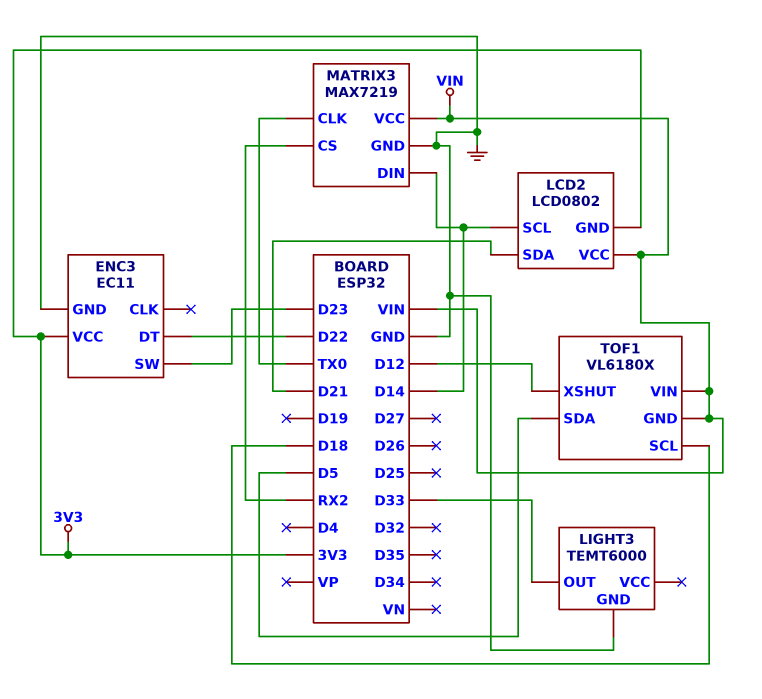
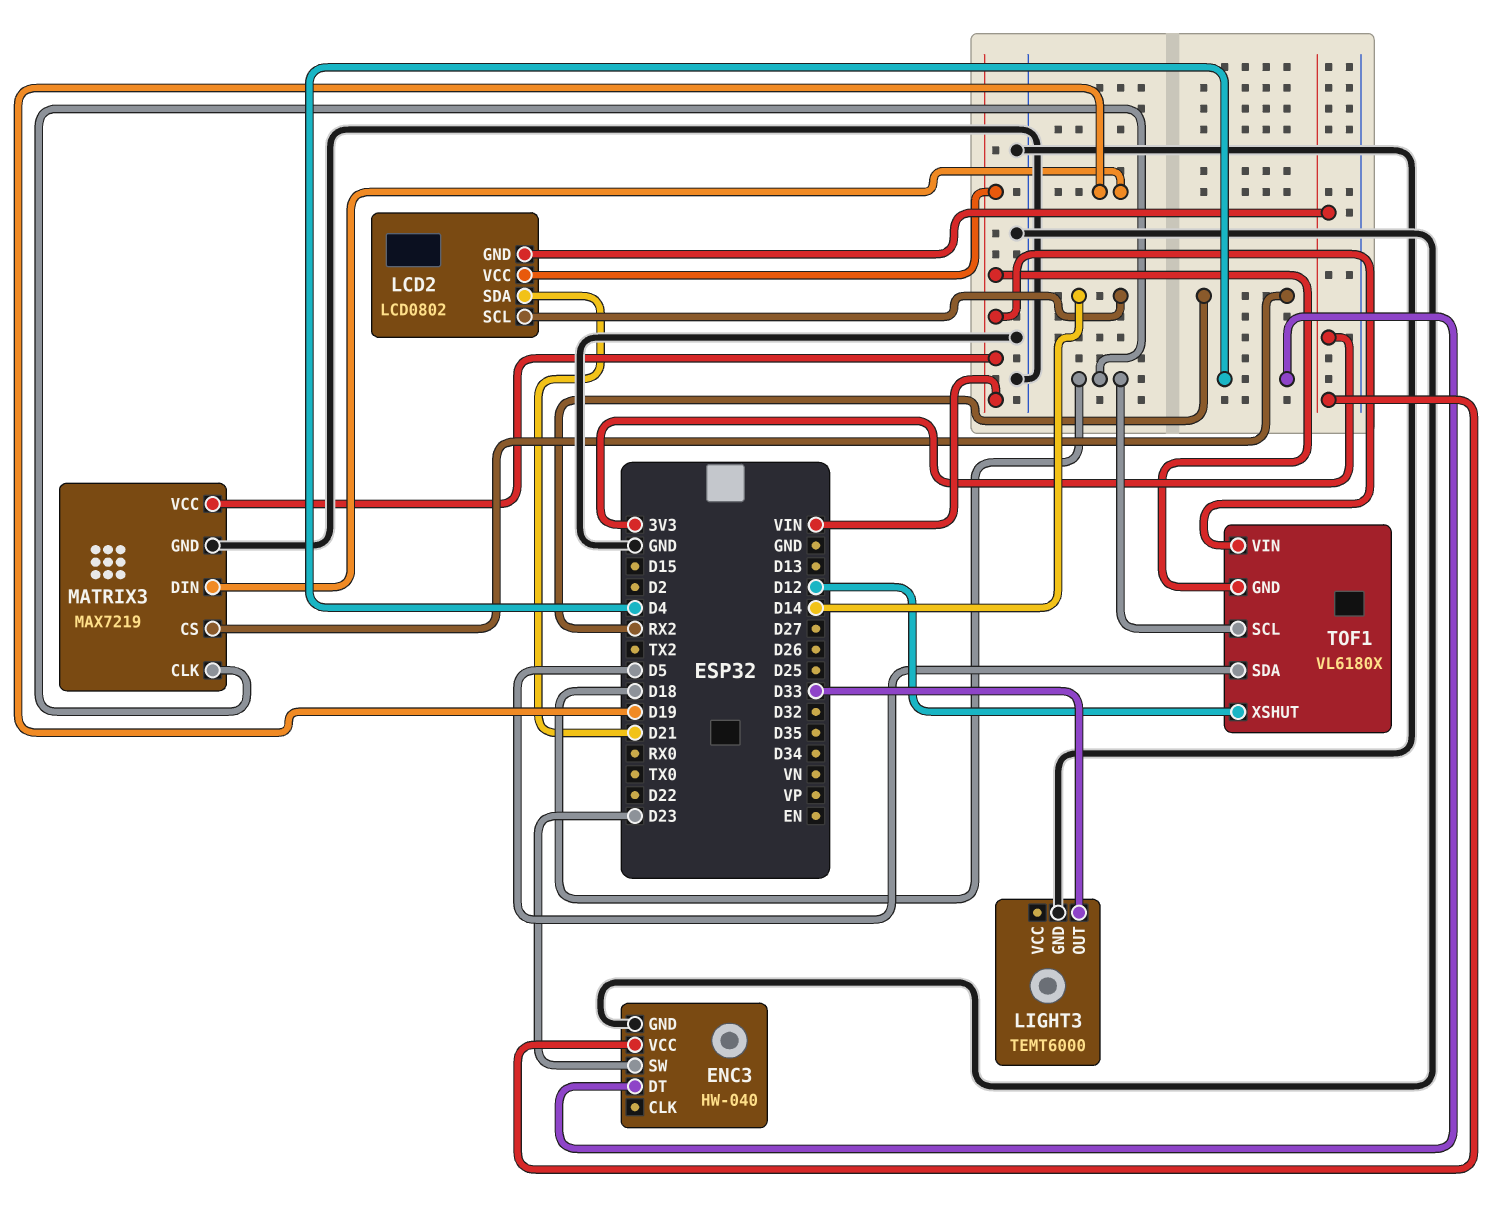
ENC3: EC11 -> HW-040
ENC3 pin DT: D22 -> D4
MATRIX3 pin CLK: TX0 -> D18
MATRIX3 pin DIN: D14 -> D19

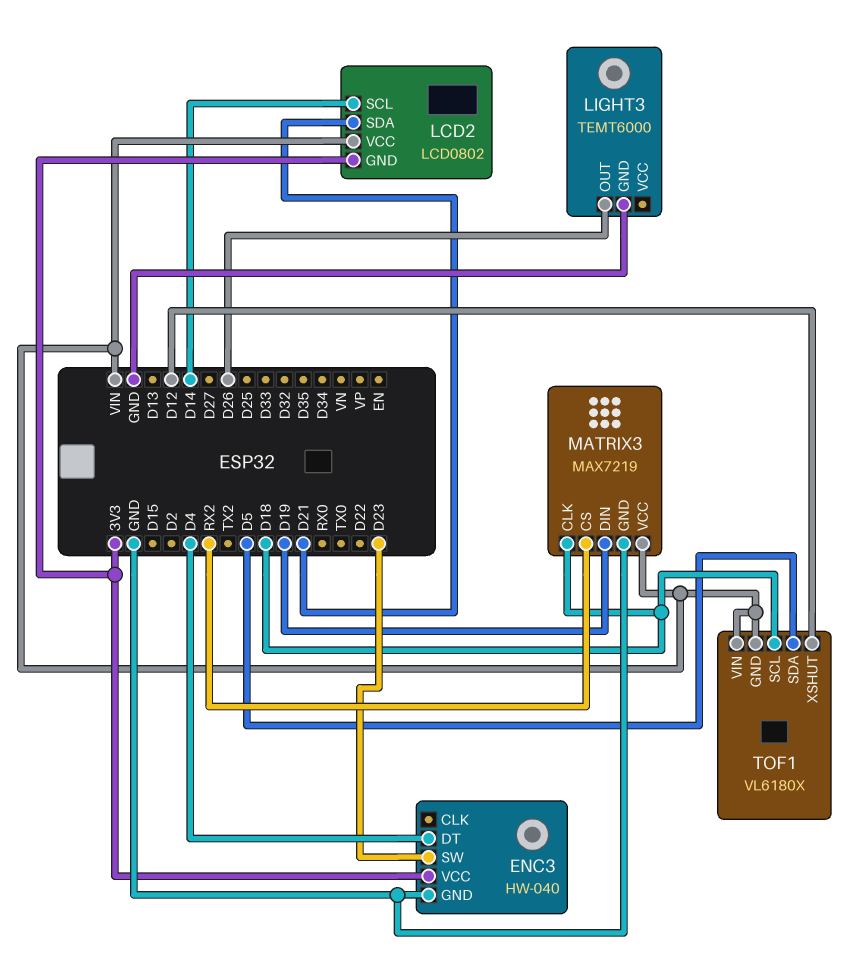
LIGHT3 pin OUT: D33 -> D26

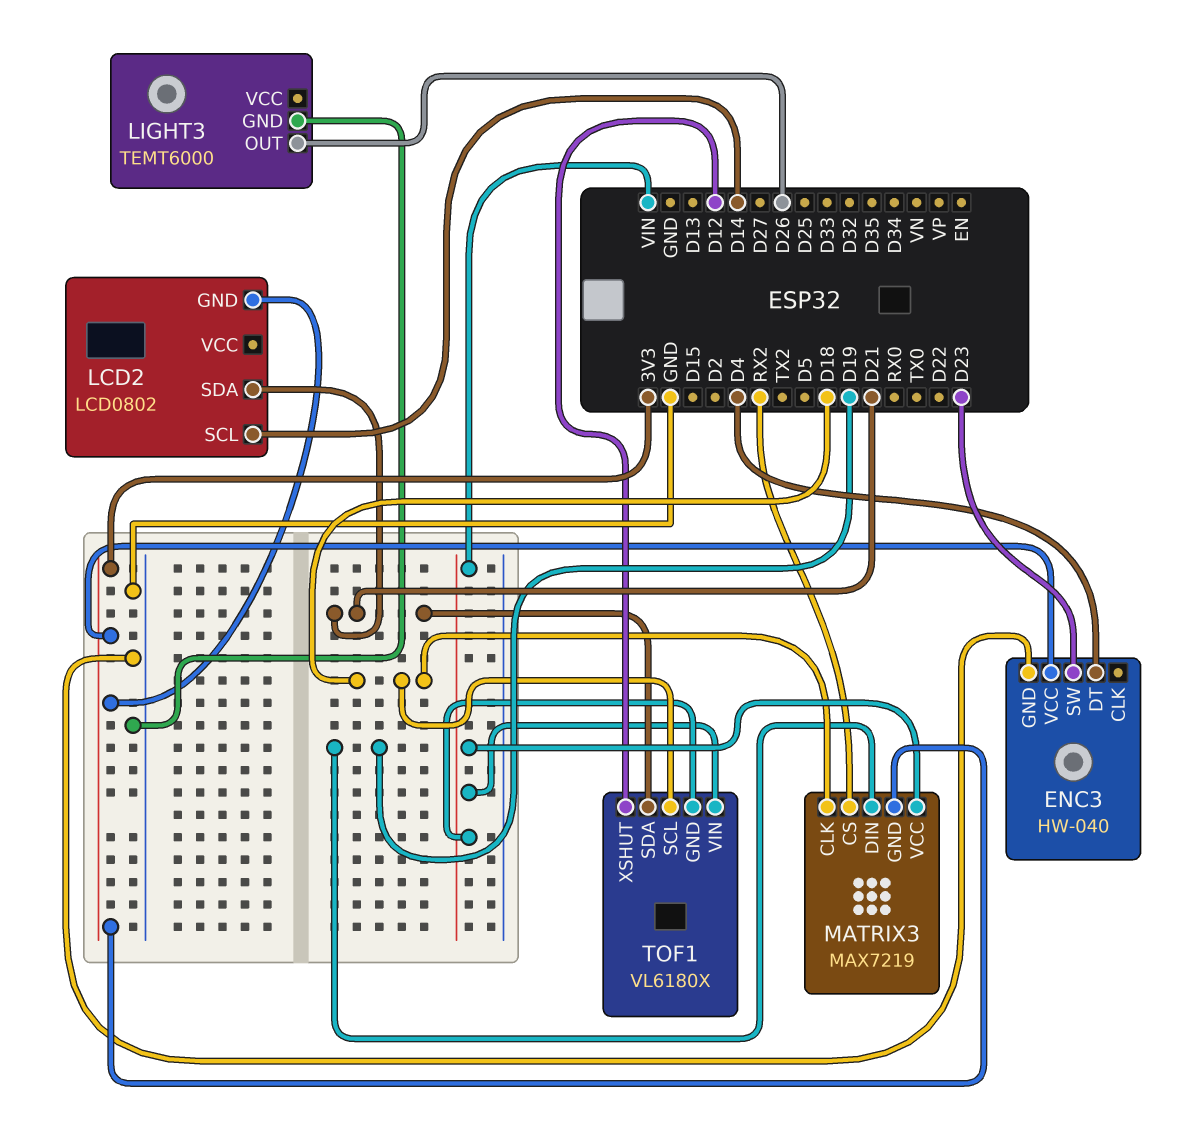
LCD2 pin VCC: VIN -> none
MATRIX3 pin GND: GND -> 3V3
TOF1 pin SDA: D5 -> D21

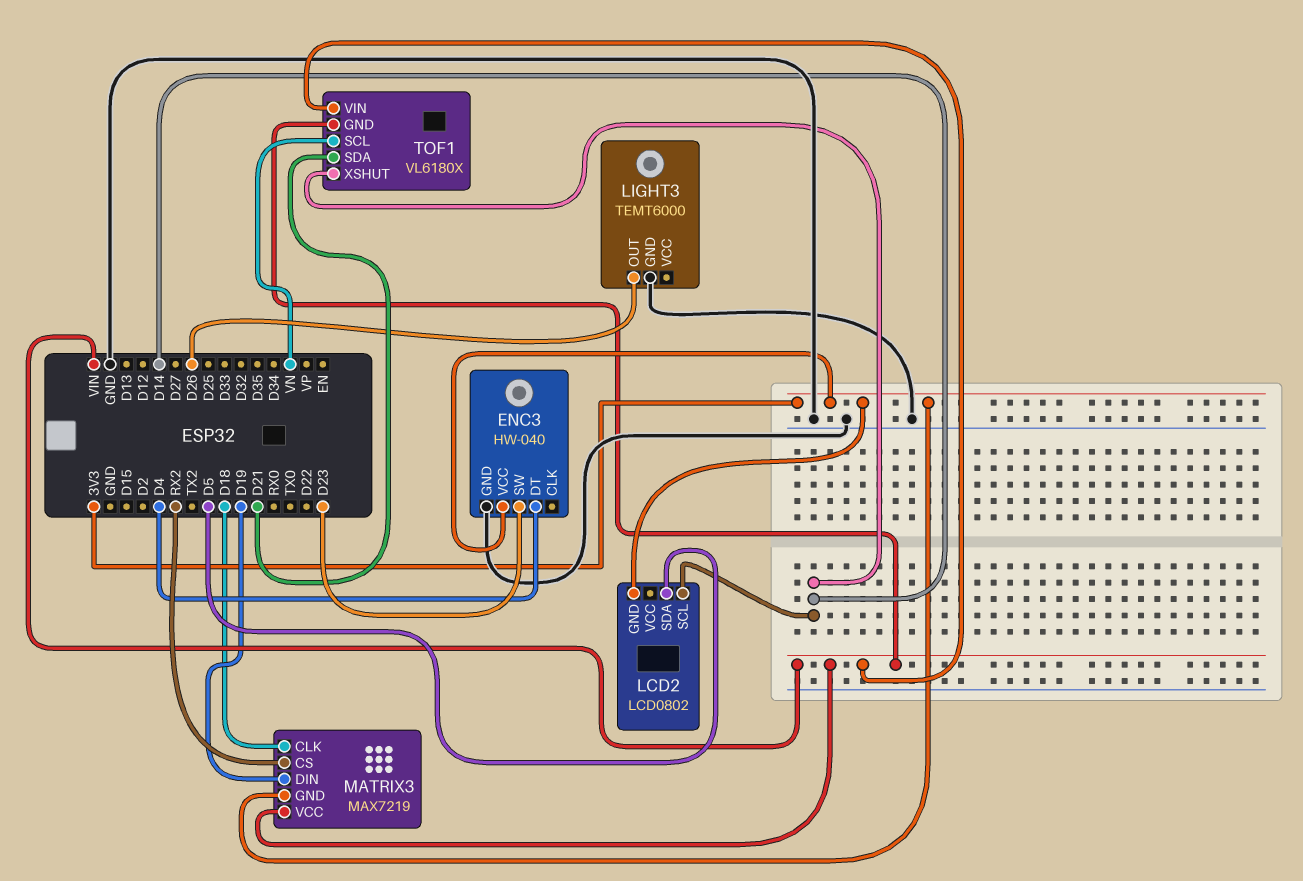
LCD2 pin SDA: D21 -> D5
TOF1 pin SCL: D18 -> VN
TOF1 pin XSHUT: D12 -> D14

